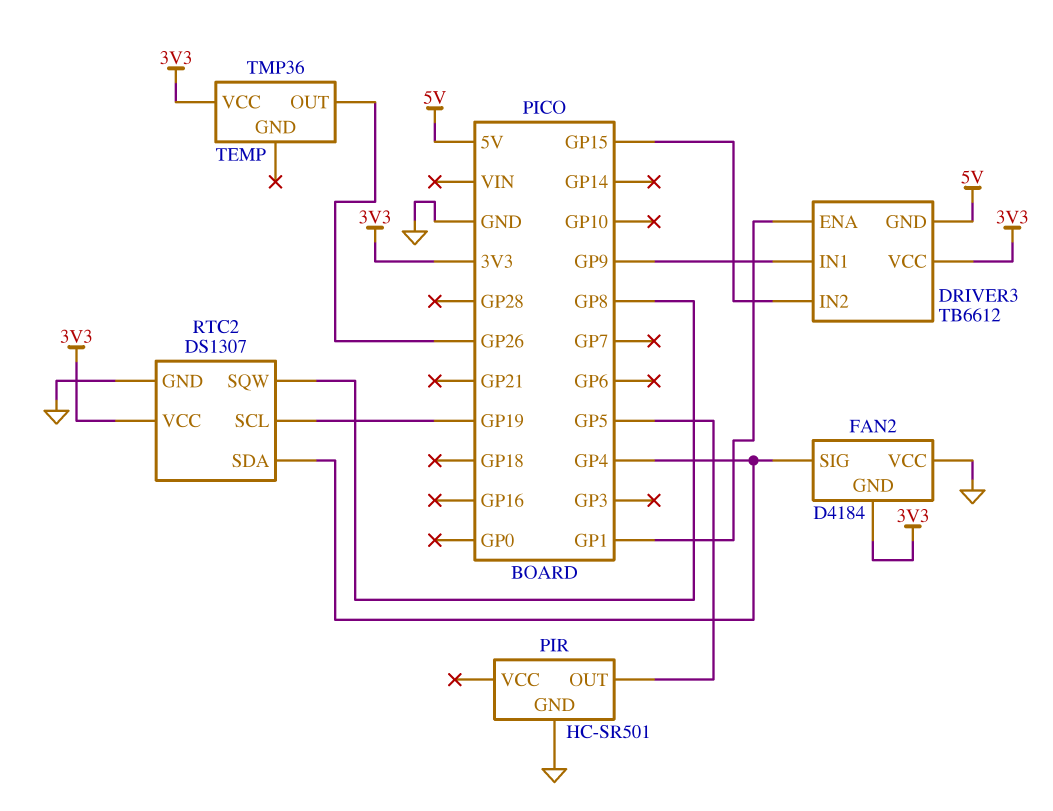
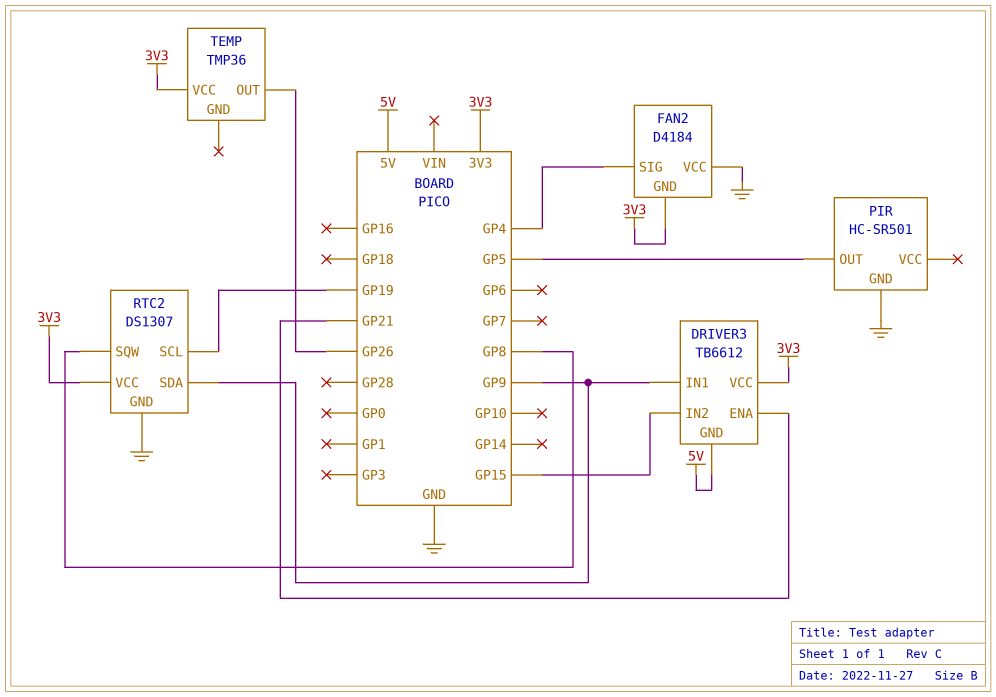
DRIVER3 pin ENA: GP1 -> GP21
RTC2 pin SDA: GP4 -> GP9

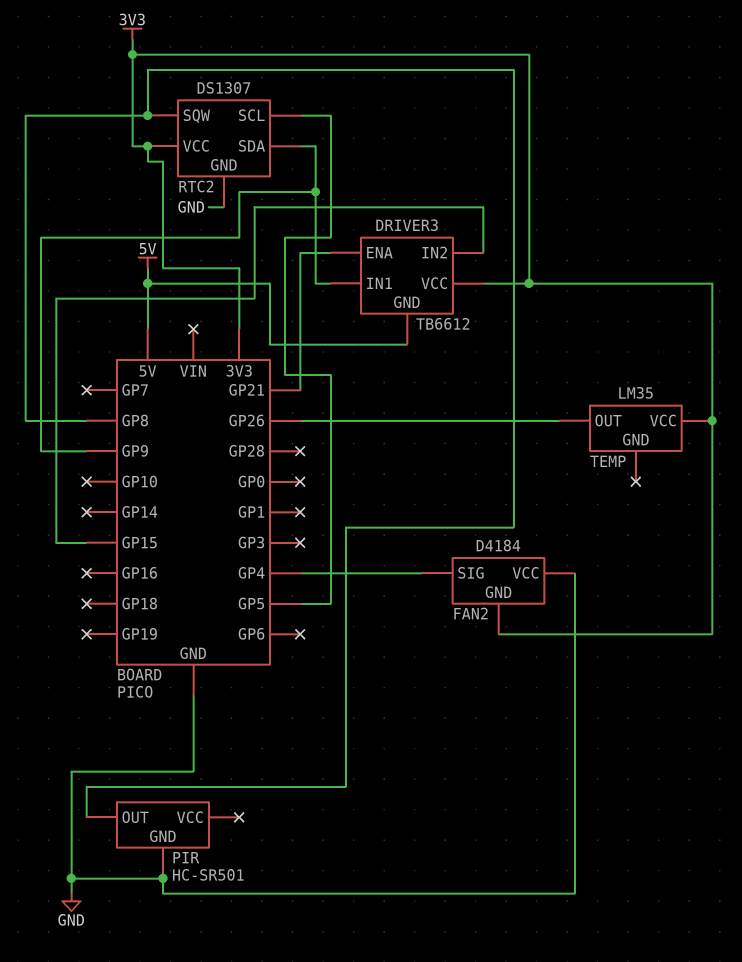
PIR pin OUT: GP5 -> GP8
RTC2 pin SCL: GP19 -> GP5
TEMP: TMP36 -> LM35

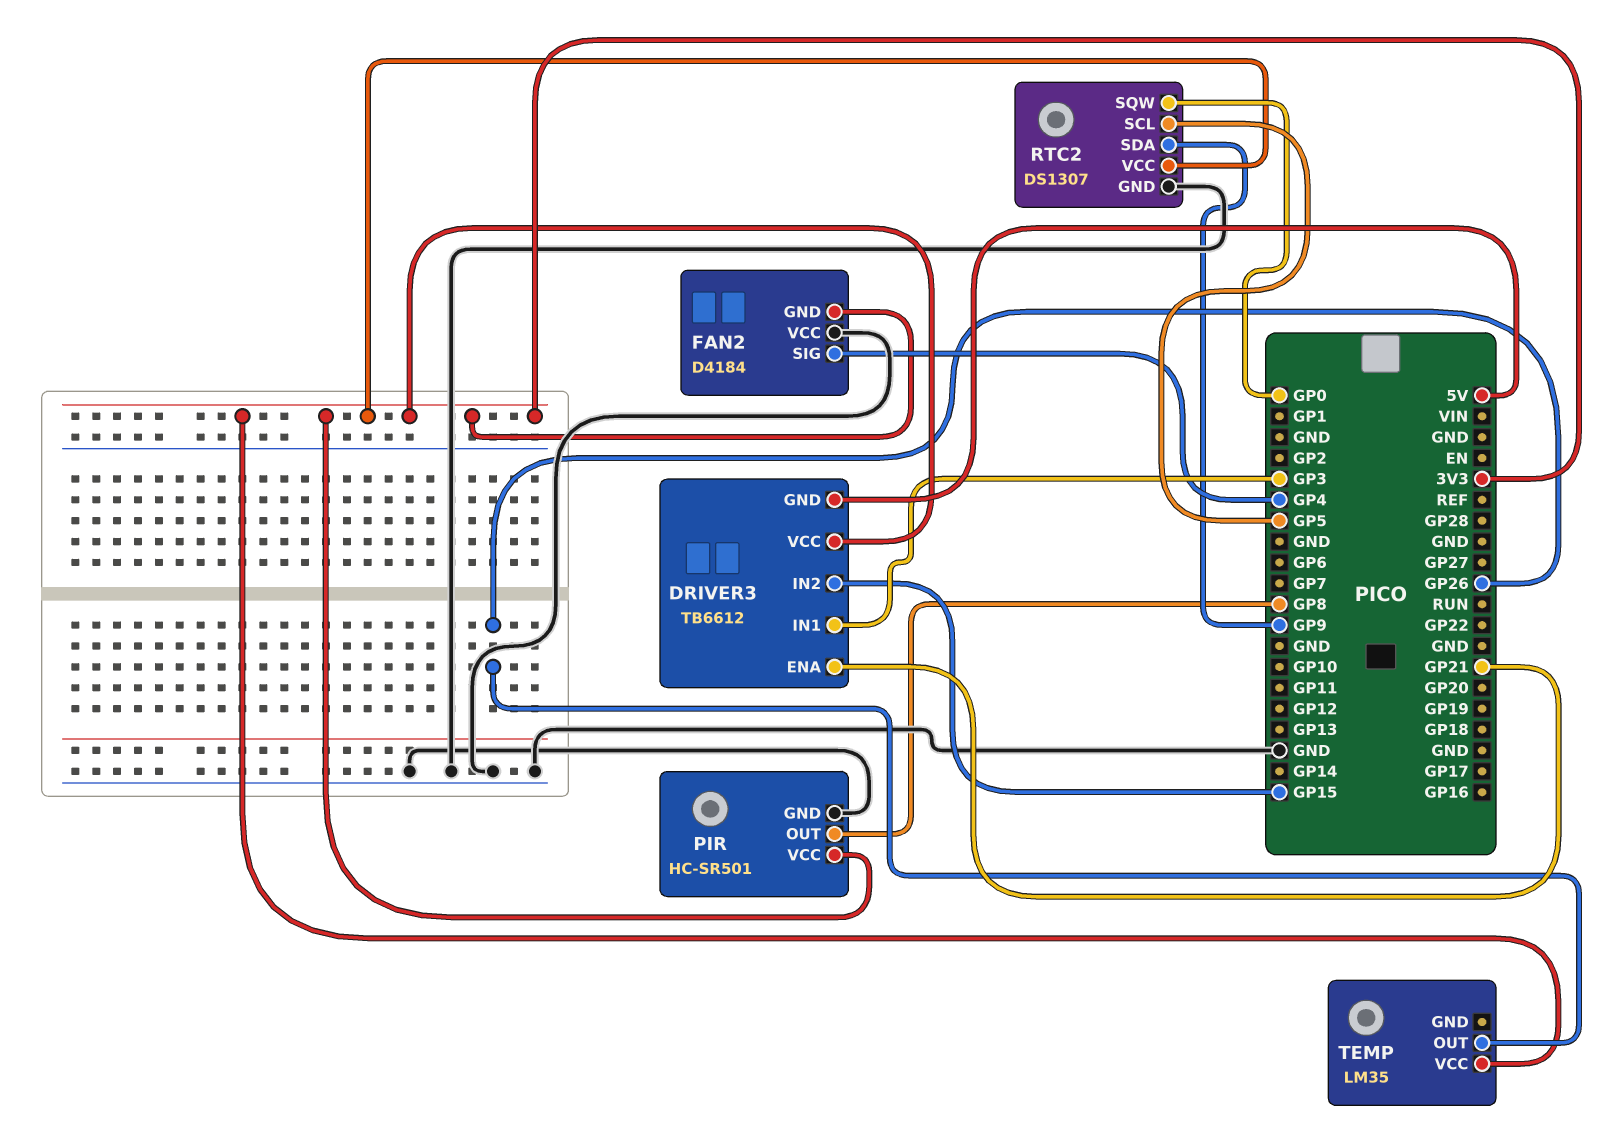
DRIVER3 pin IN1: GP9 -> GP3
PIR pin VCC: none -> 3V3
RTC2 pin SQW: GP8 -> GP0

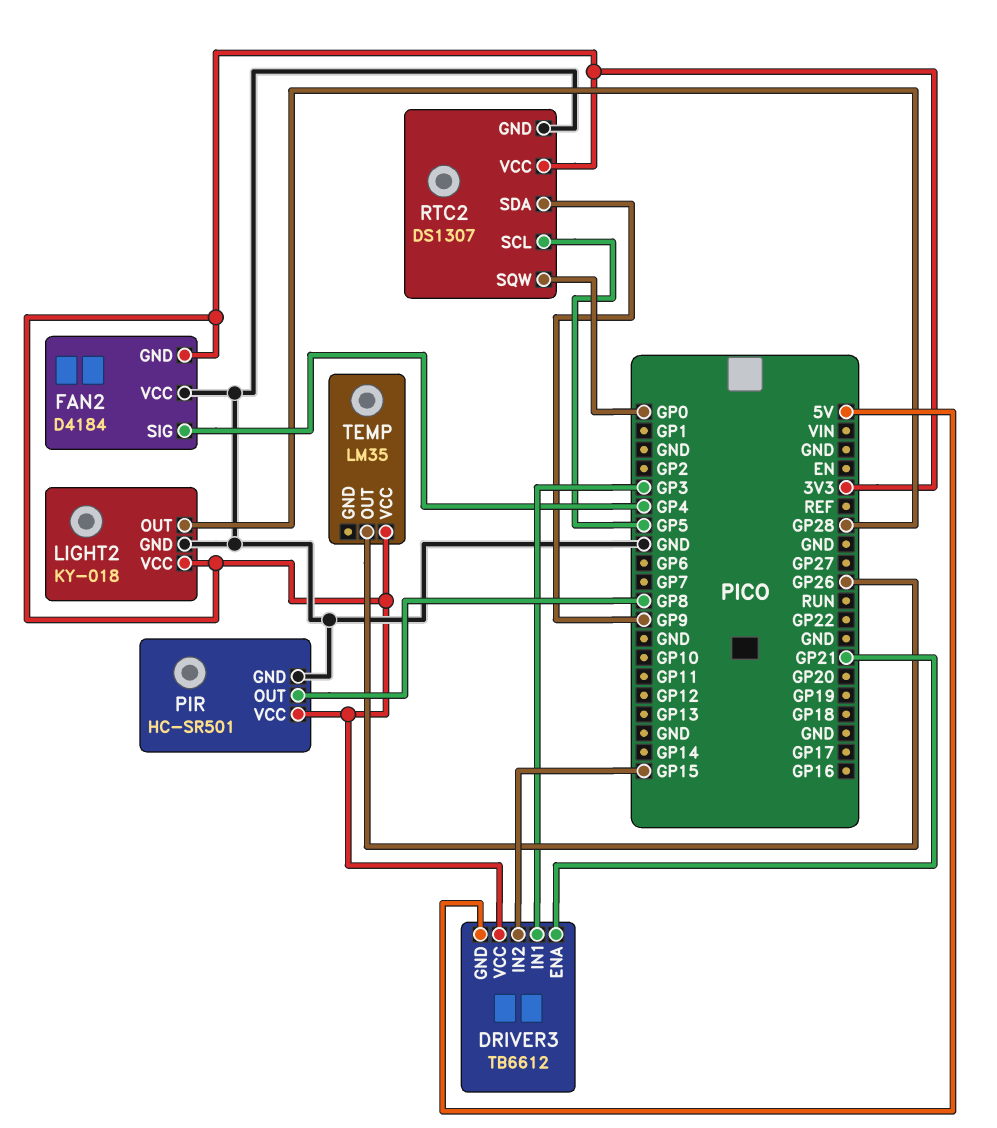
LIGHT2: none -> KY-018
LIGHT2 pin GND: none -> GND
LIGHT2 pin OUT: none -> GP28
LIGHT2 pin VCC: none -> 3V3

